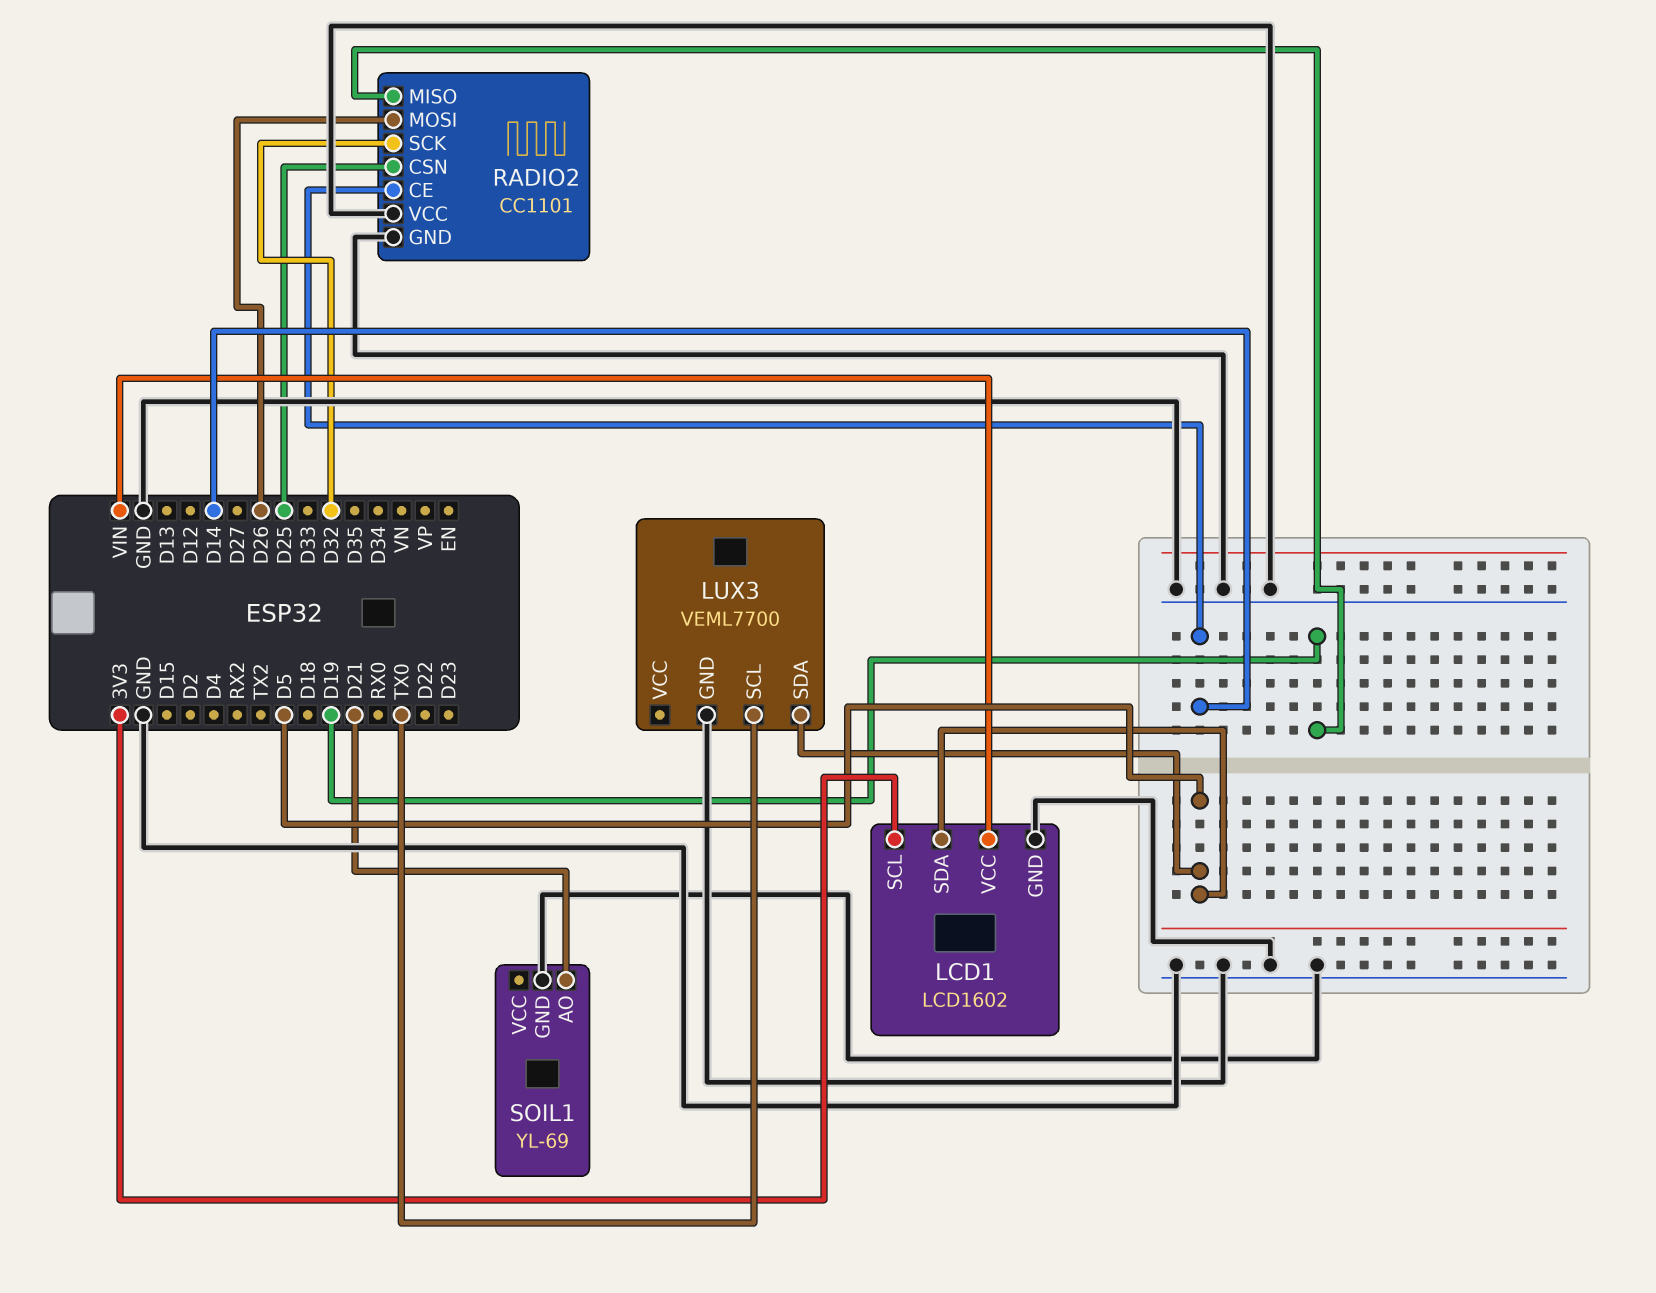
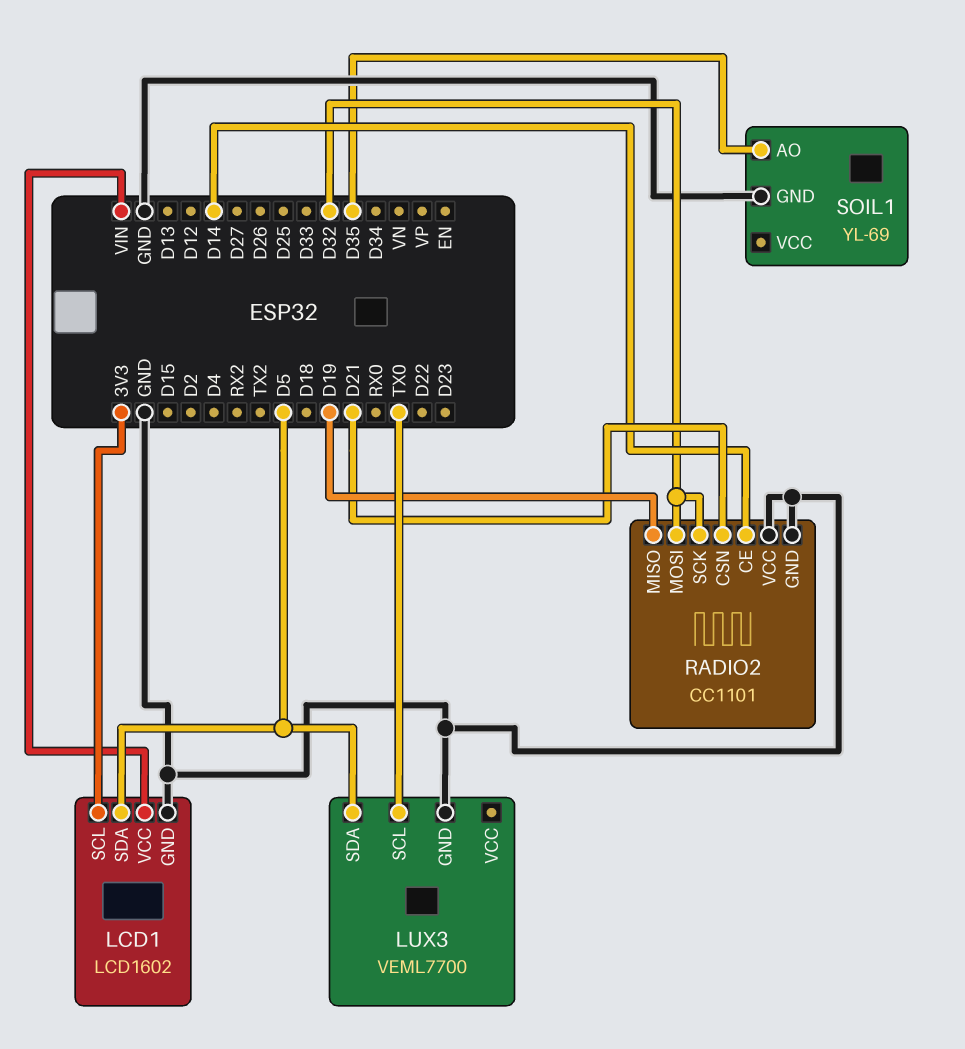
RADIO2 pin CSN: D25 -> D21
RADIO2 pin MOSI: D26 -> D32
SOIL1 pin AO: D21 -> D35

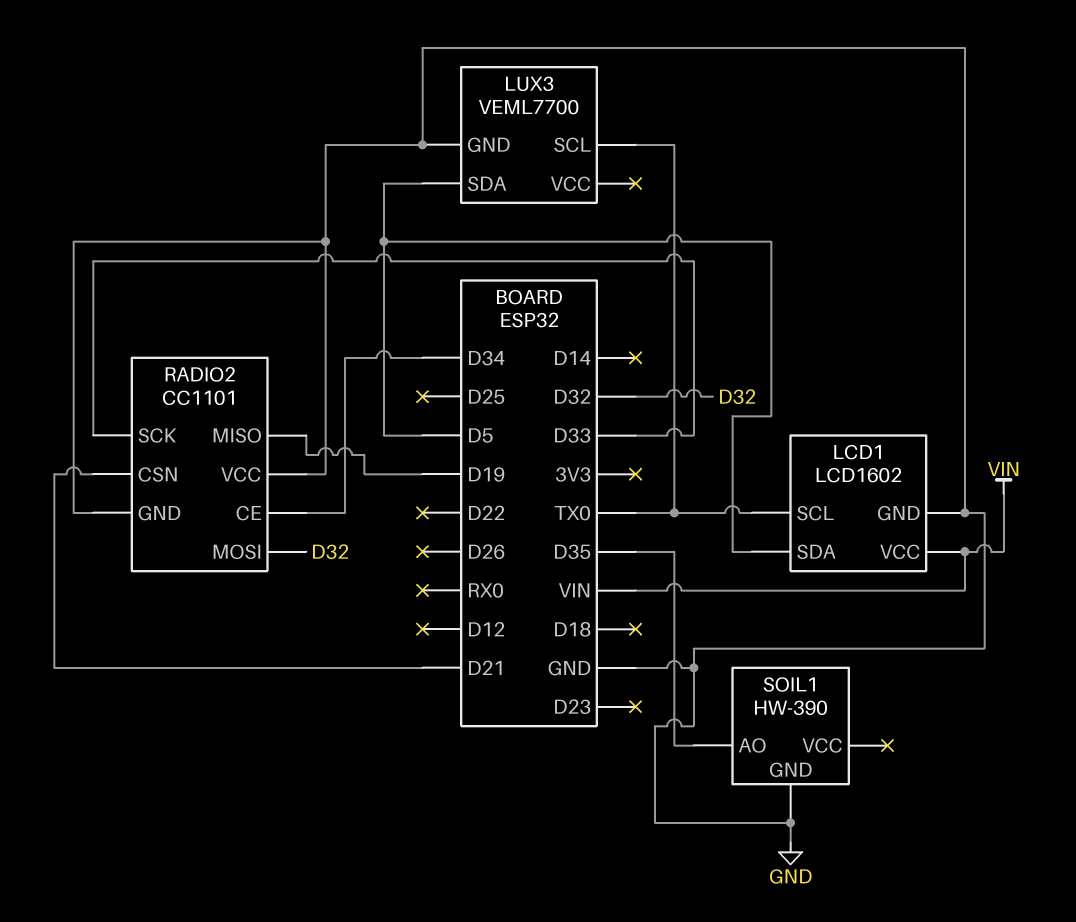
LCD1 pin SCL: 3V3 -> TX0
RADIO2 pin CE: D14 -> D34
RADIO2 pin SCK: D32 -> D33
SOIL1: YL-69 -> HW-390

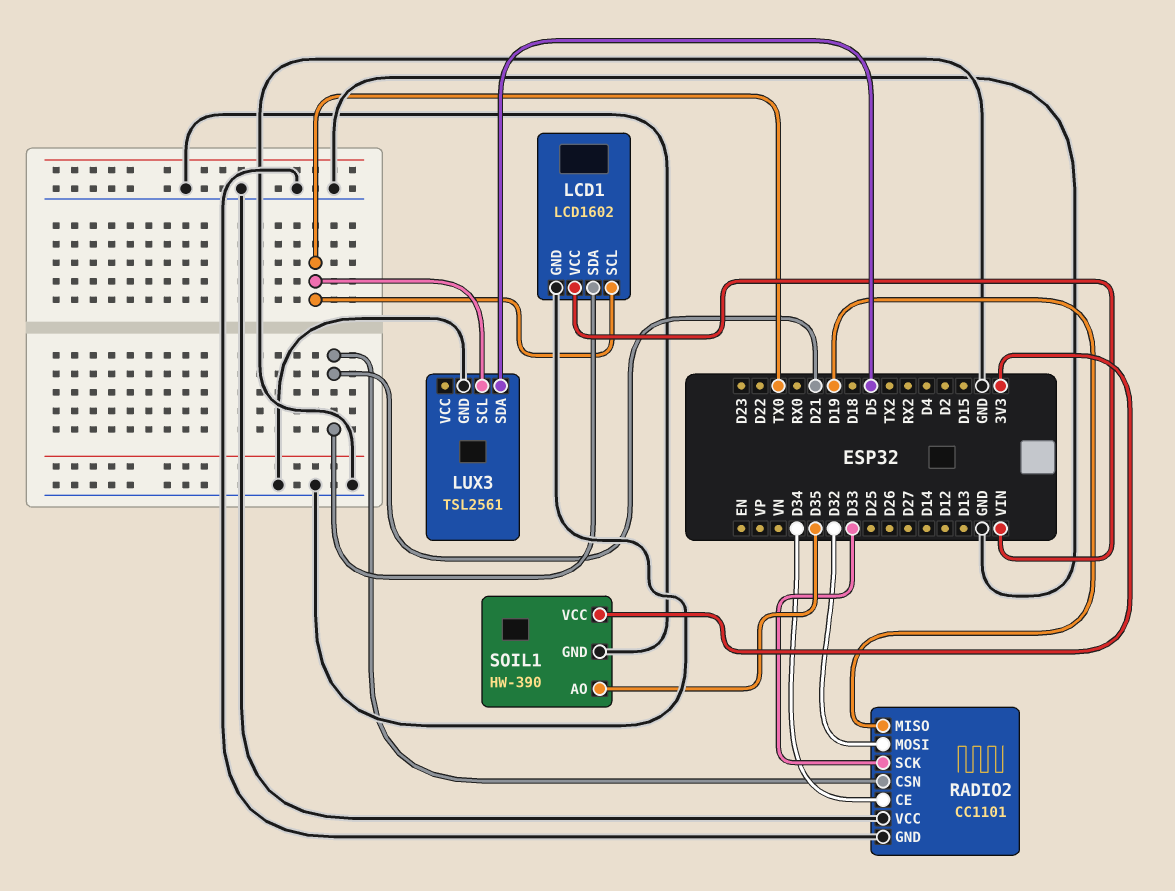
LCD1 pin SDA: D5 -> D21
LUX3: VEML7700 -> TSL2561
SOIL1 pin VCC: none -> 3V3

